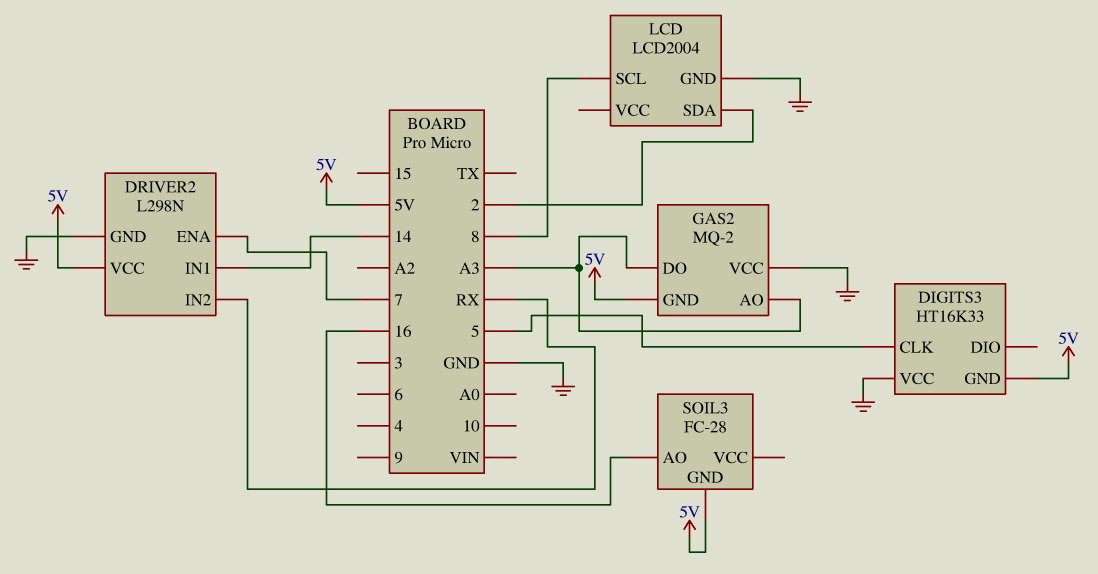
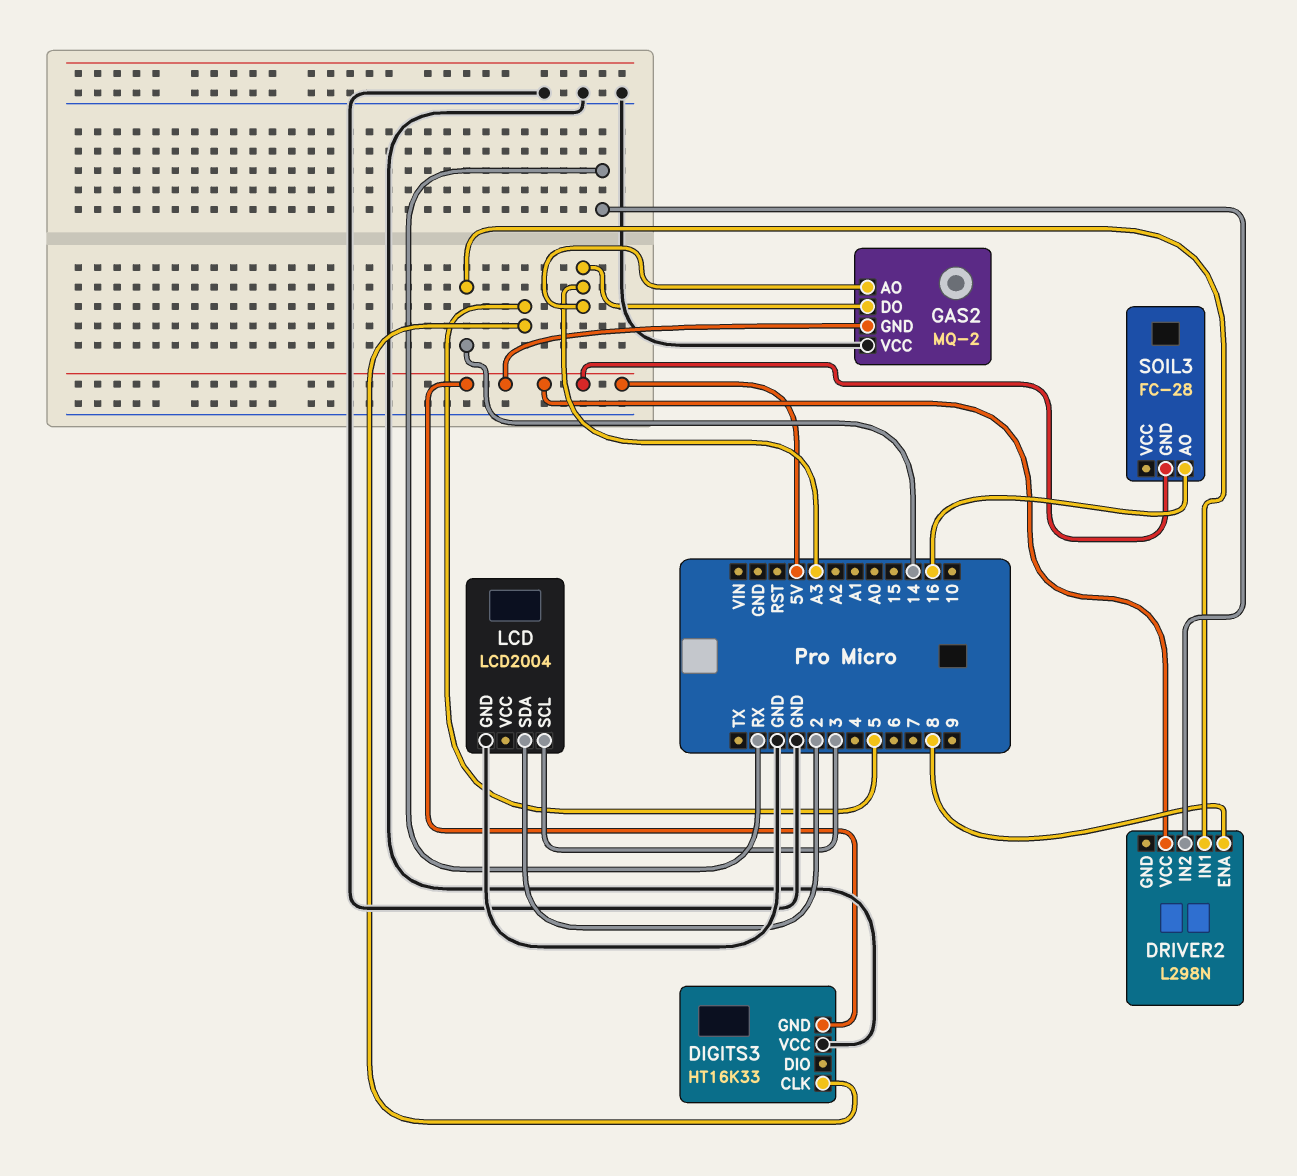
DRIVER2 pin ENA: 7 -> 8
DRIVER2 pin GND: GND -> none
LCD pin SCL: 8 -> 3

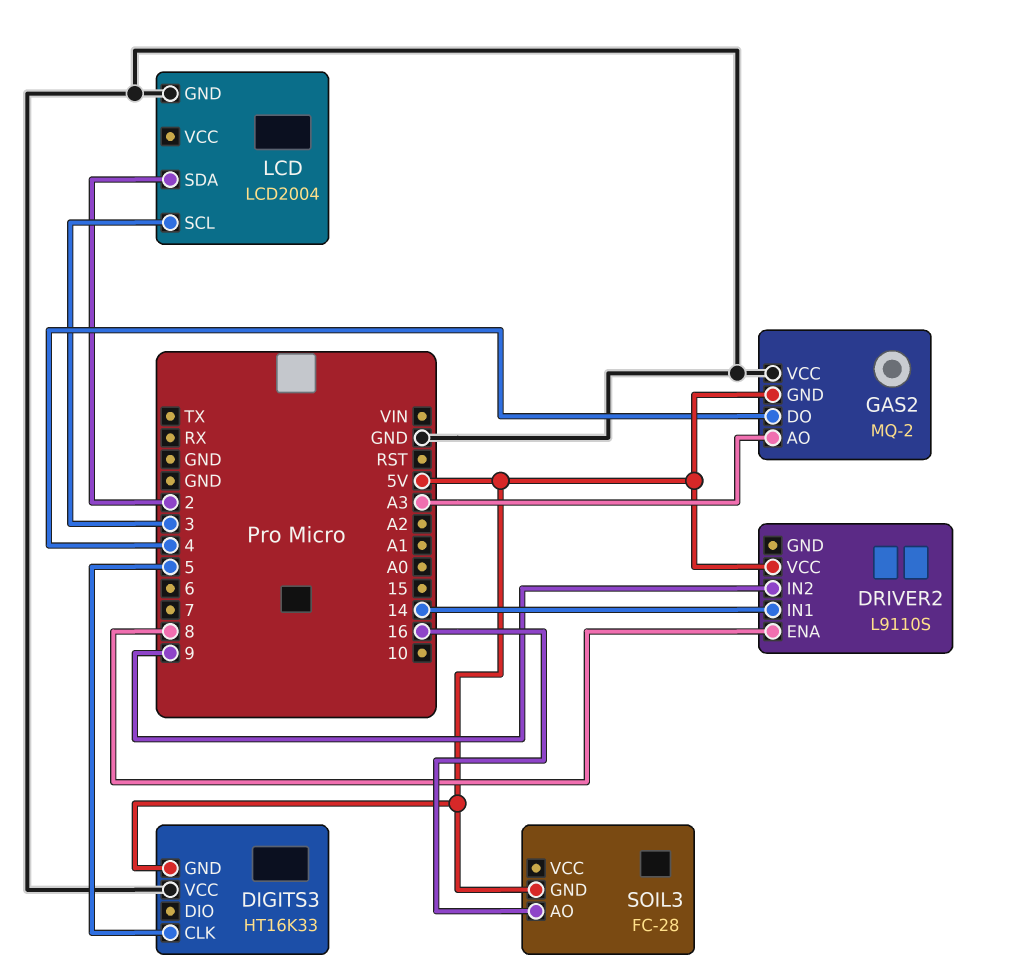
DRIVER2: L298N -> L9110S
DRIVER2 pin IN2: RX -> 9
GAS2 pin DO: A3 -> 4

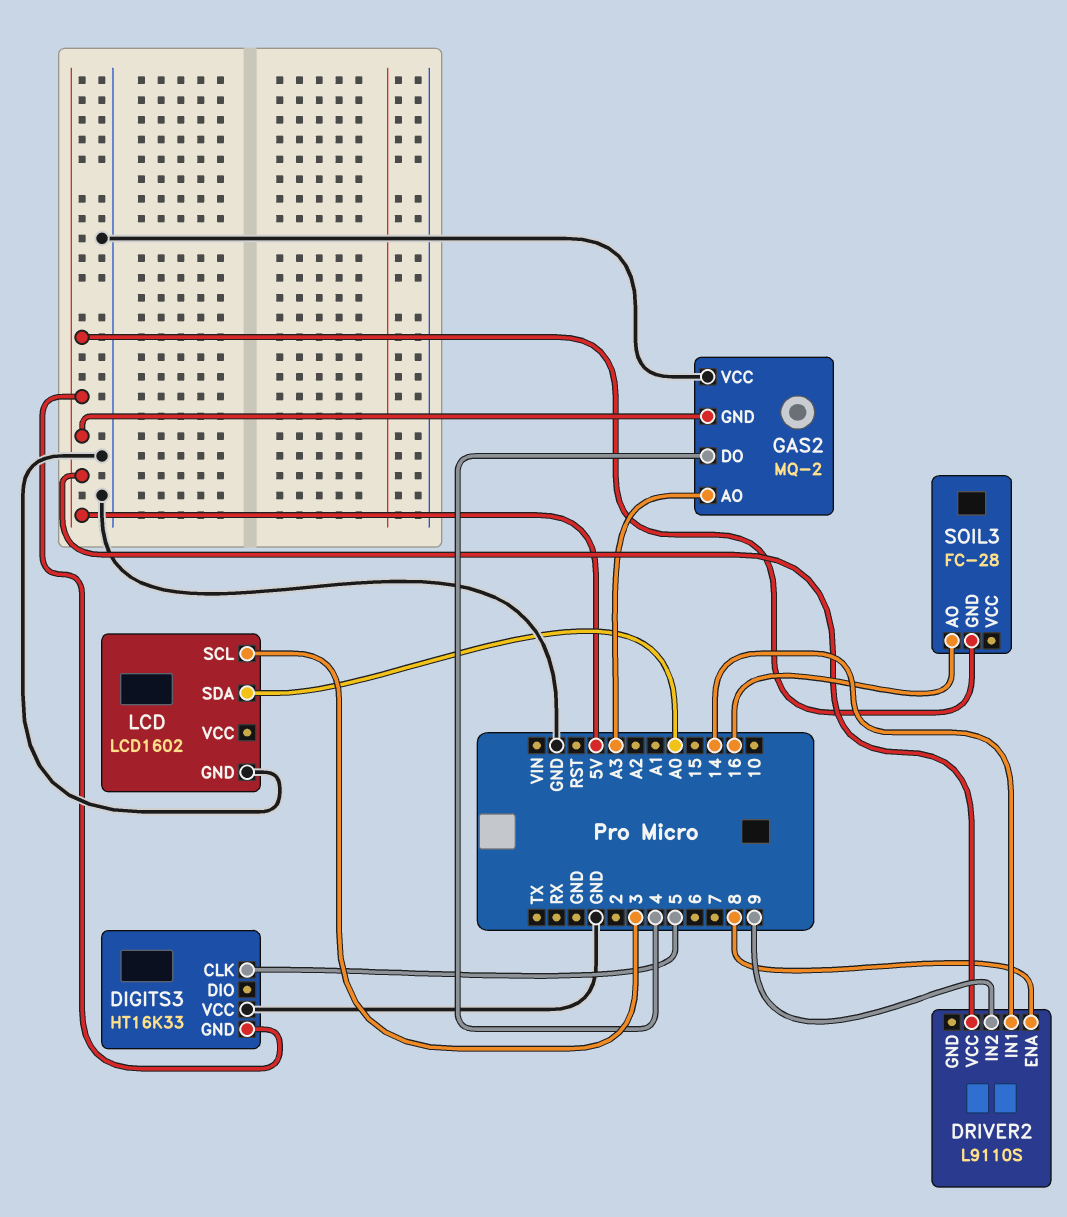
LCD: LCD2004 -> LCD1602
LCD pin SDA: 2 -> A0

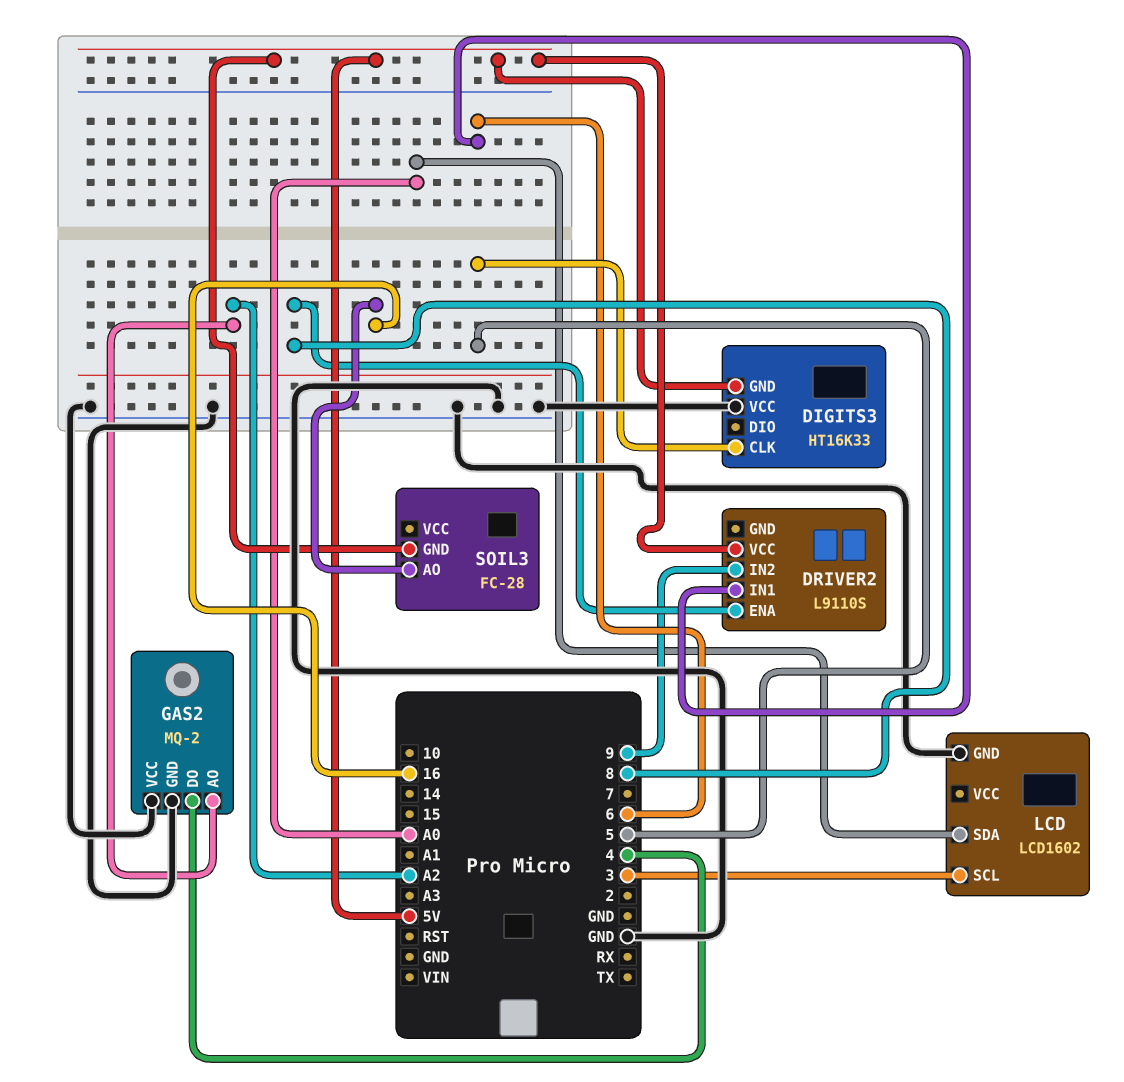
DRIVER2 pin IN1: 14 -> 6
GAS2 pin AO: A3 -> A2
GAS2 pin GND: 5V -> GND

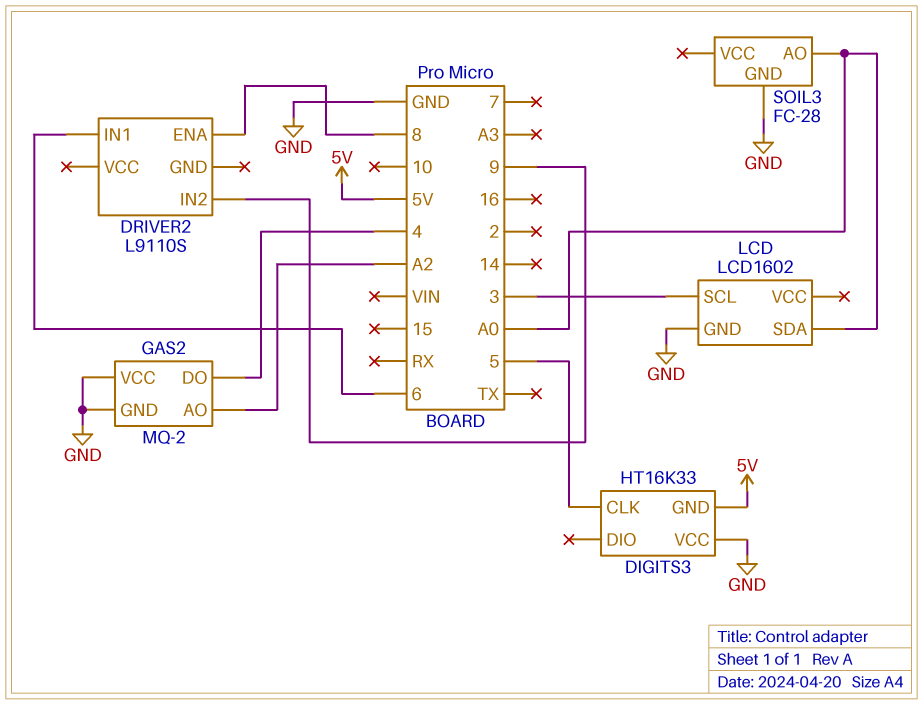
DRIVER2 pin VCC: 5V -> none
SOIL3 pin AO: 16 -> A0
SOIL3 pin GND: 5V -> GND

